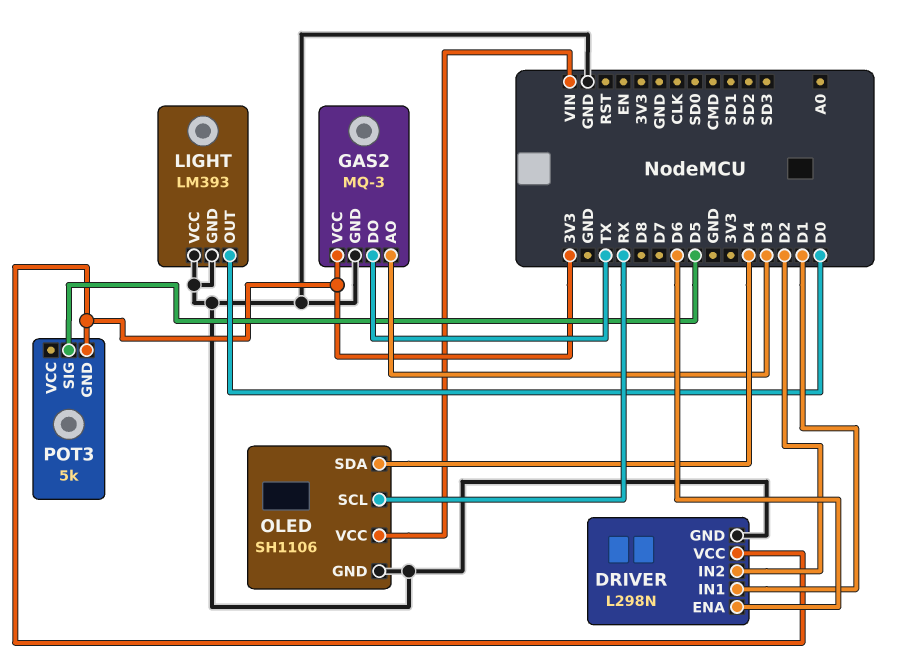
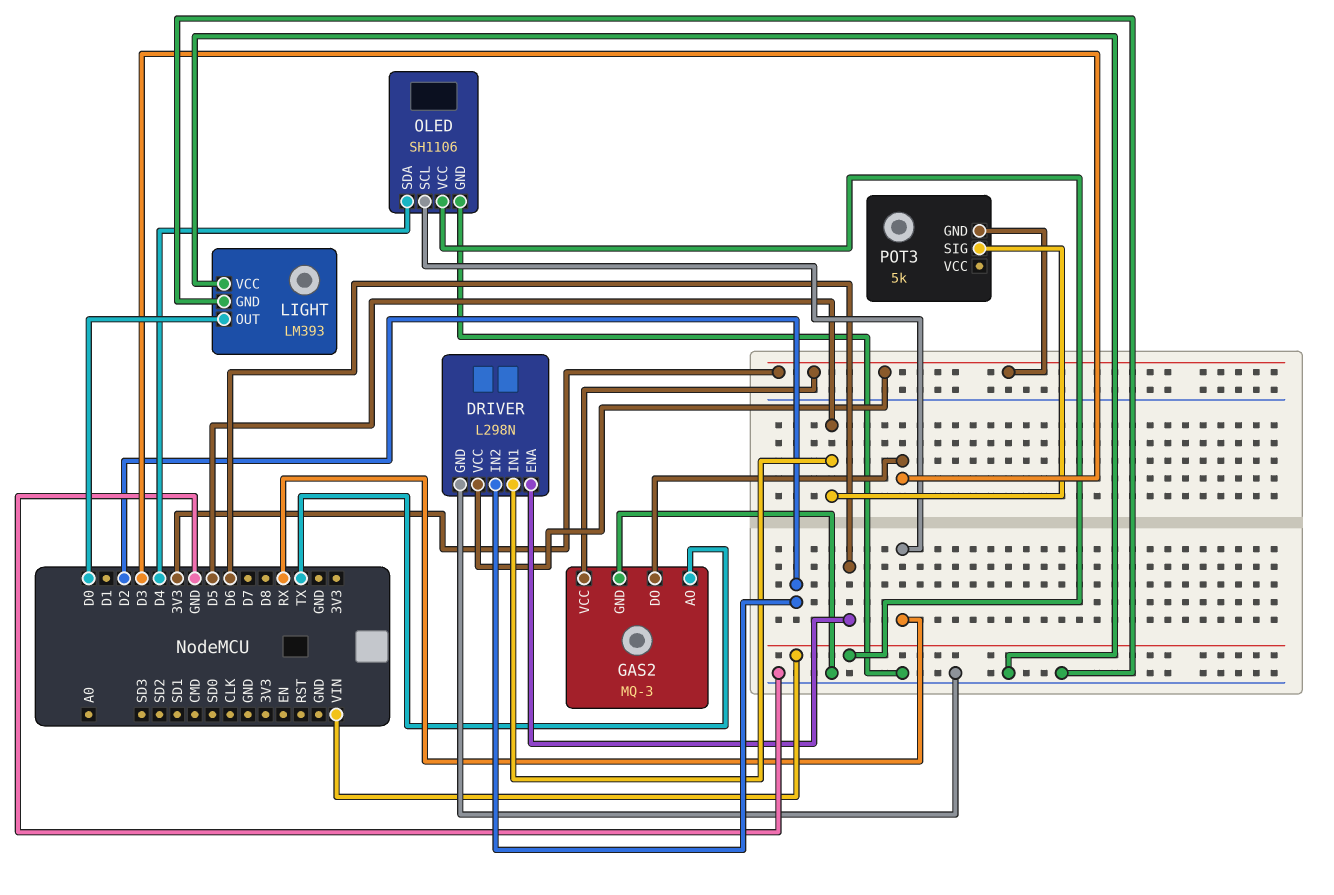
DRIVER pin IN1: D1 -> D5
GAS2 pin AO: D3 -> TX
GAS2 pin DO: TX -> D3

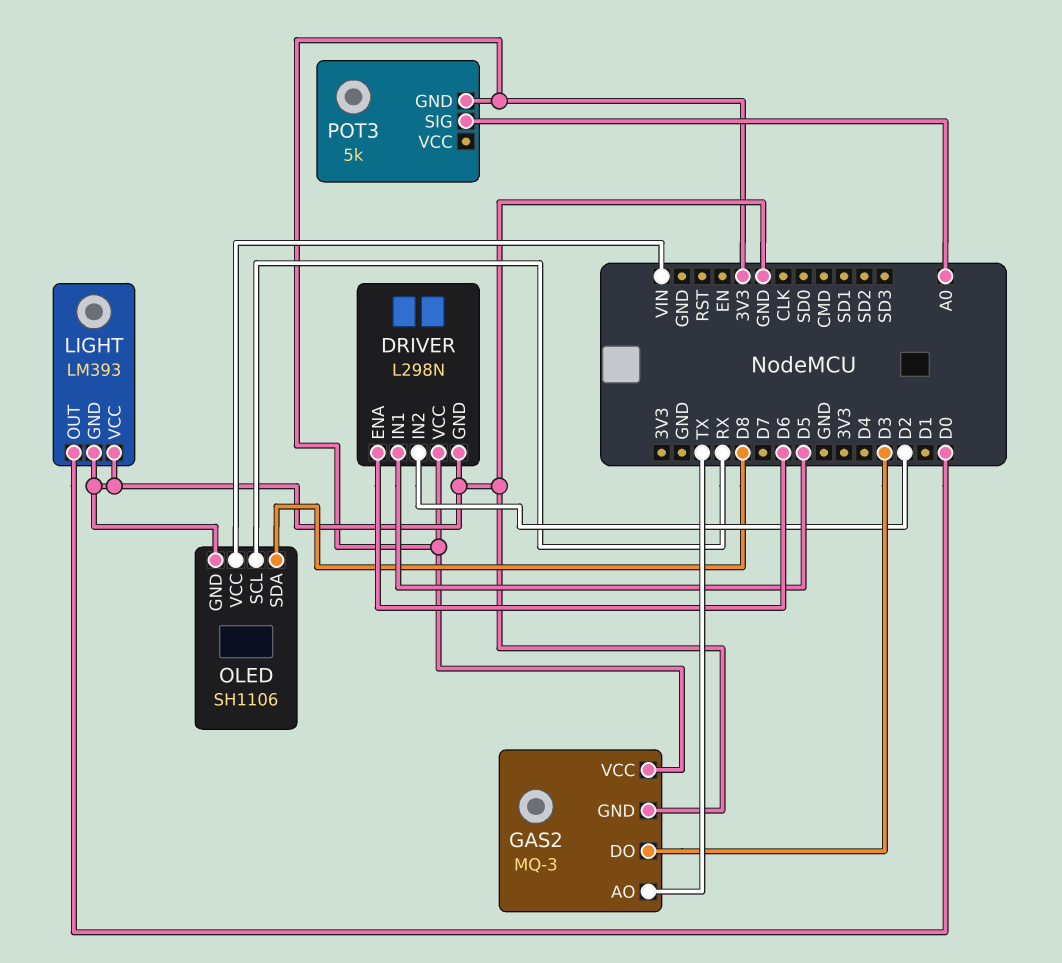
OLED pin SDA: D4 -> D8
POT3 pin SIG: D5 -> A0

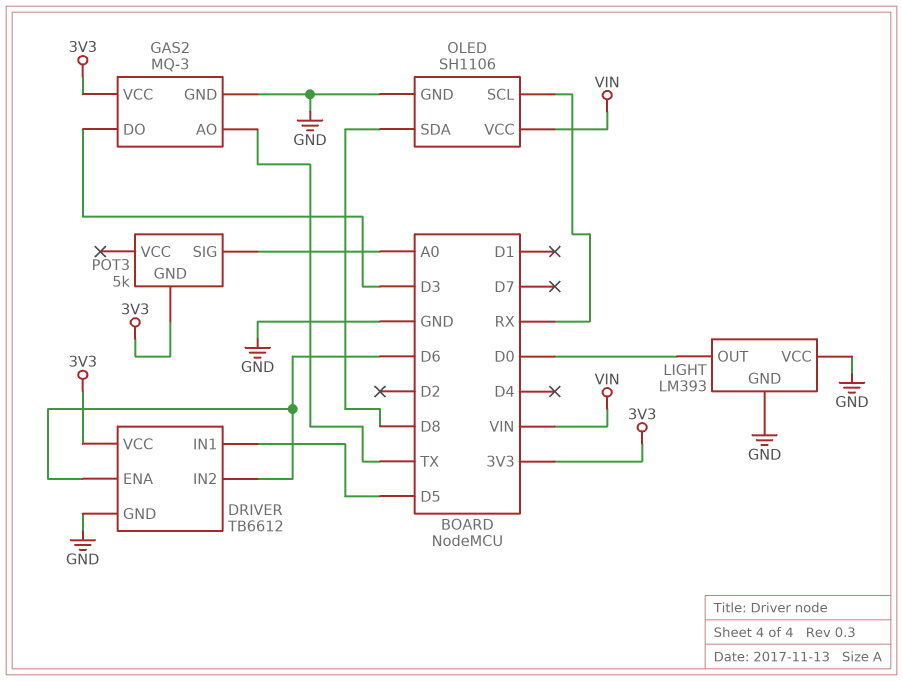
DRIVER: L298N -> TB6612
DRIVER pin IN2: D2 -> D6

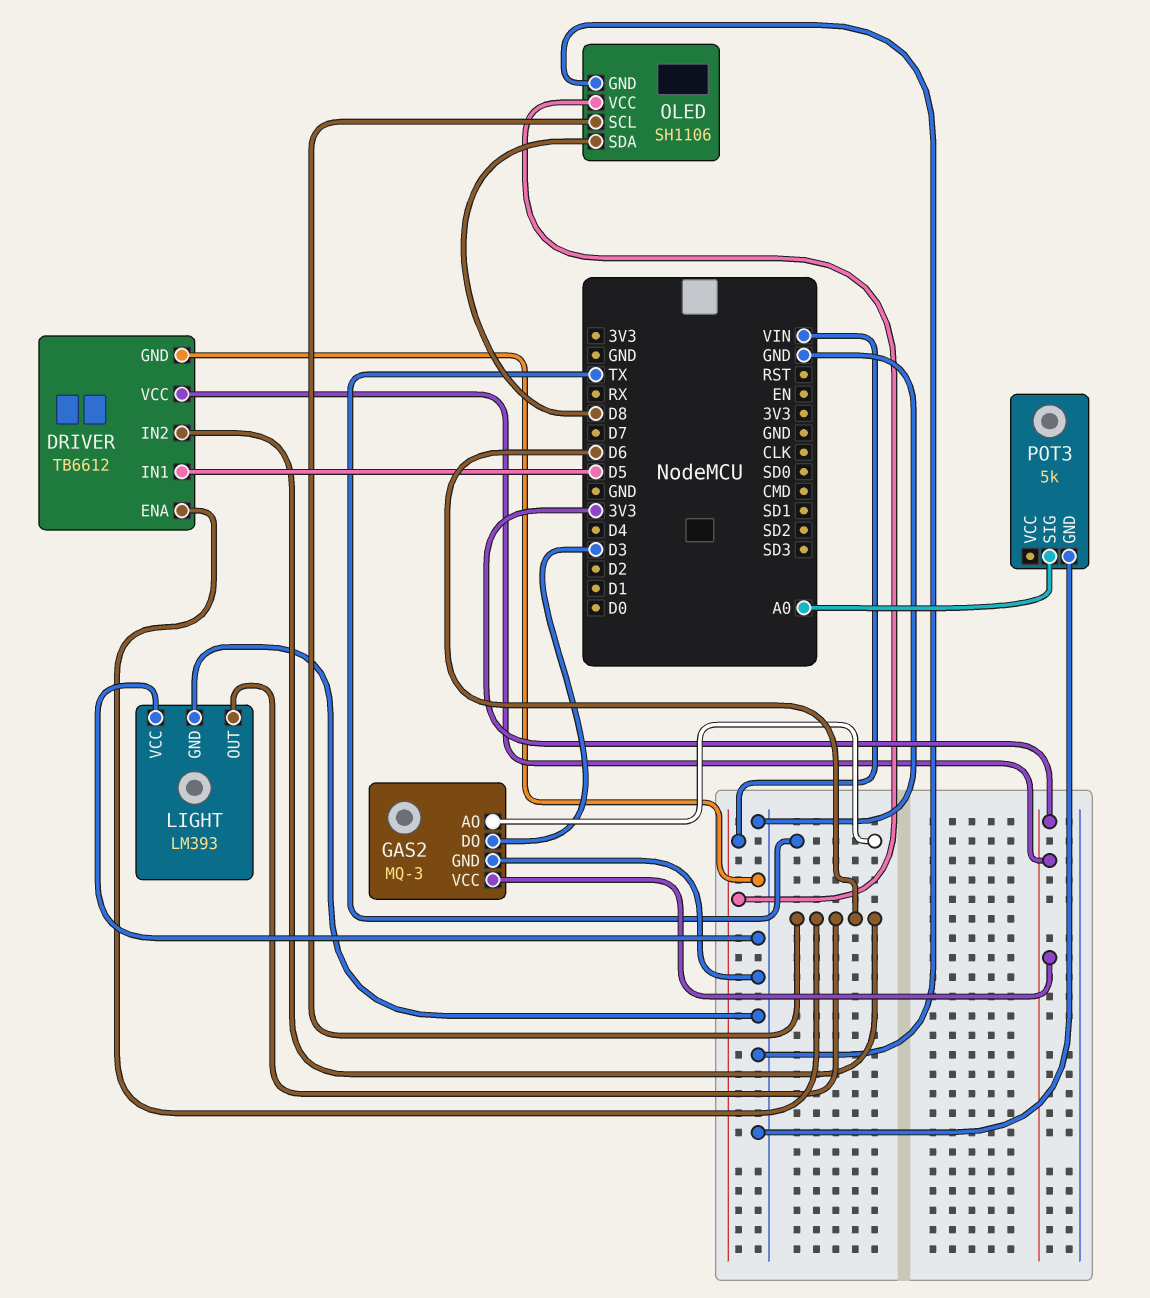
LIGHT pin OUT: D0 -> D6
OLED pin SCL: RX -> D6
POT3 pin GND: 3V3 -> GND

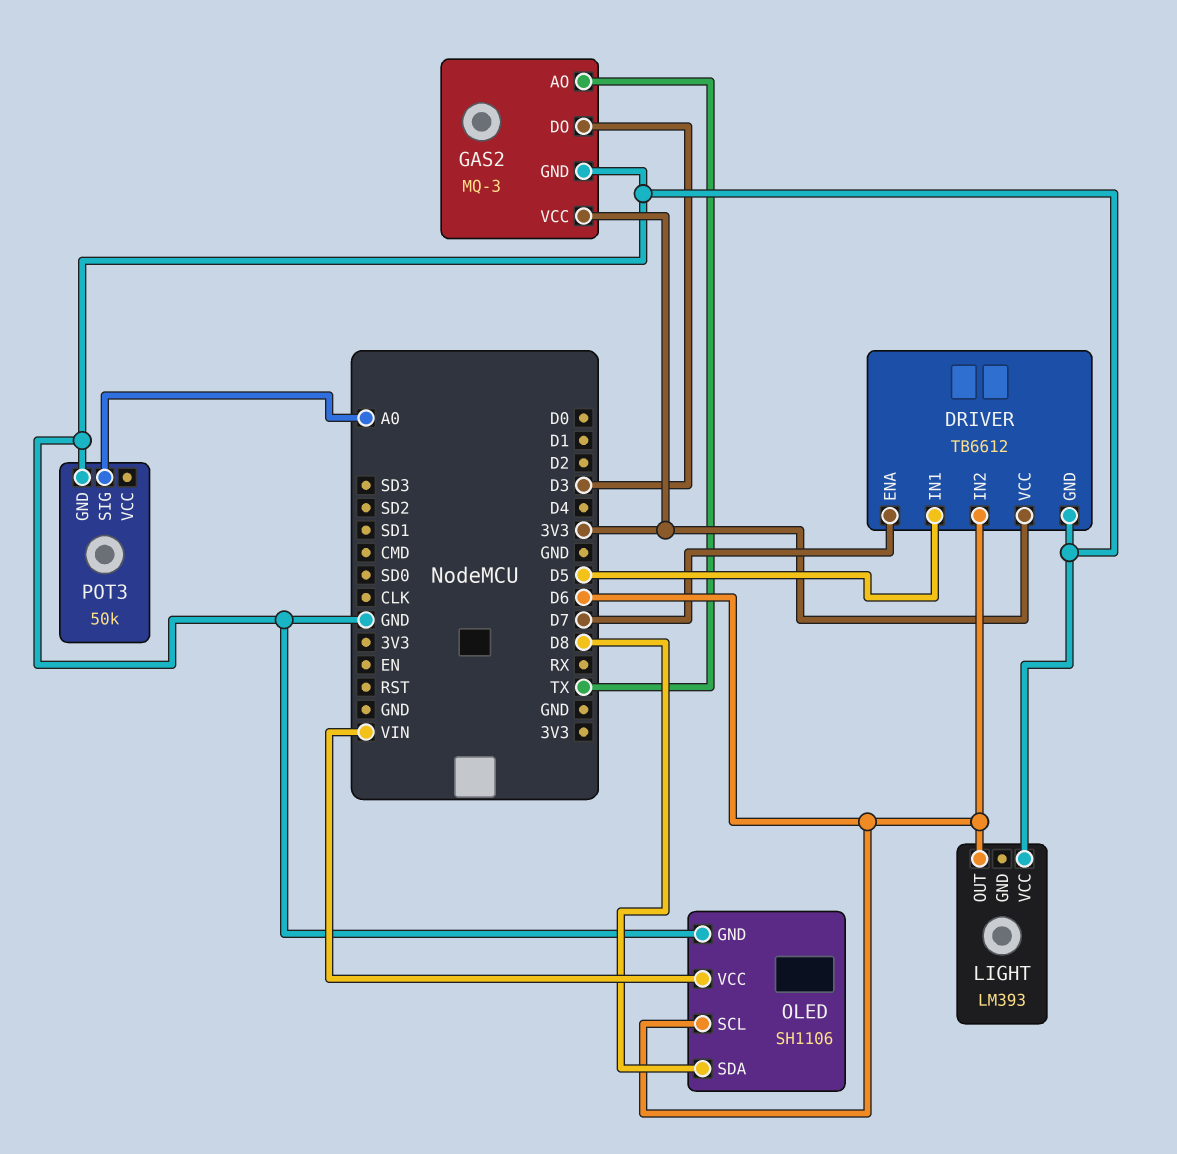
DRIVER pin ENA: D6 -> D7
LIGHT pin GND: GND -> none
POT3: 5k -> 50k

